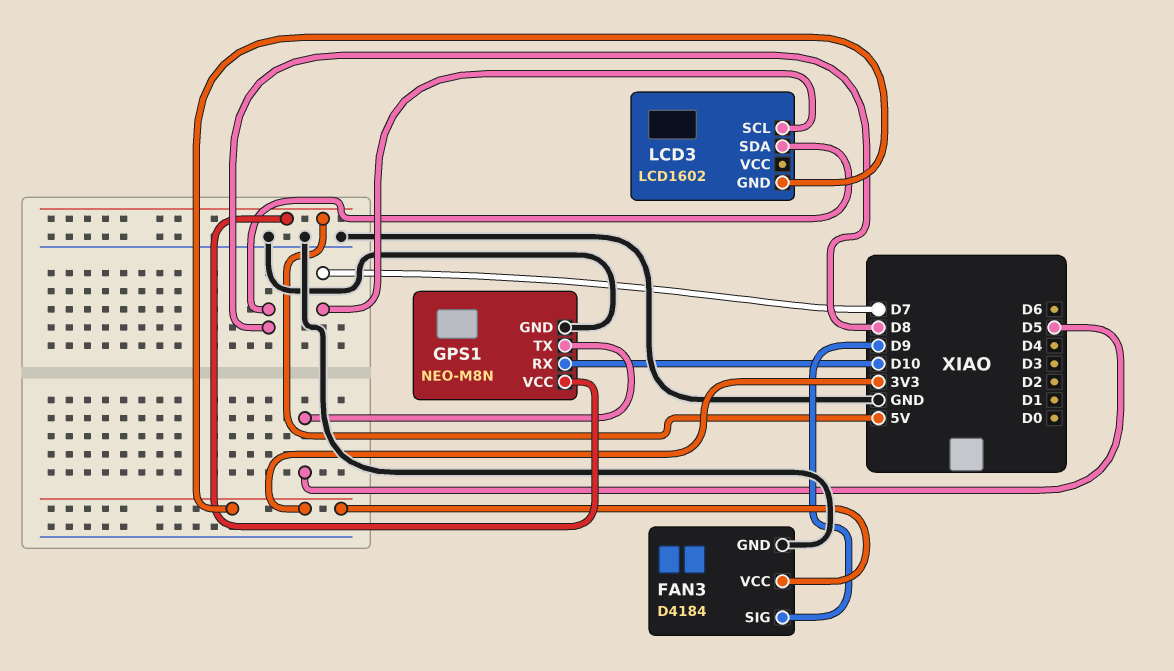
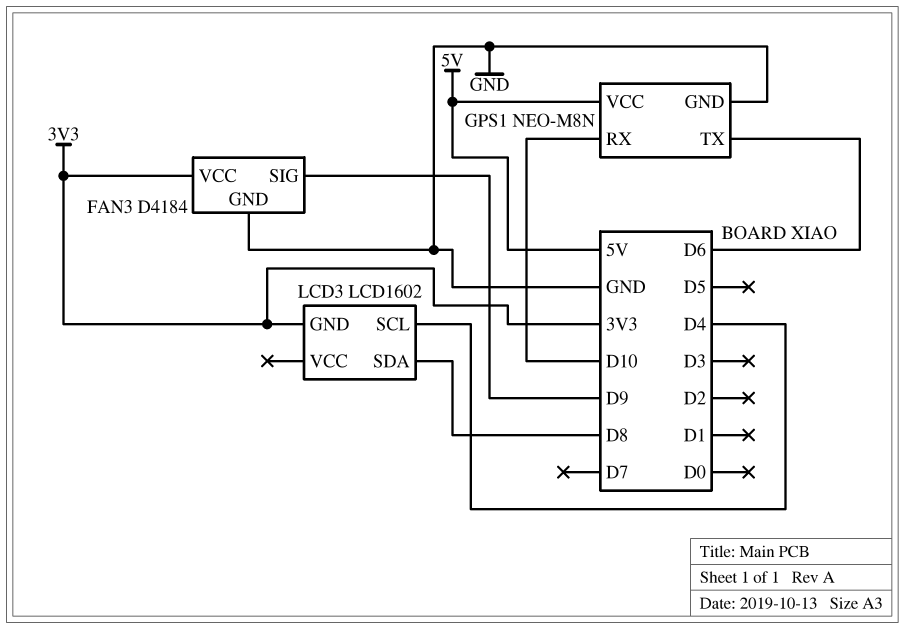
GPS1 pin TX: D5 -> D6
LCD3 pin SCL: D7 -> D4

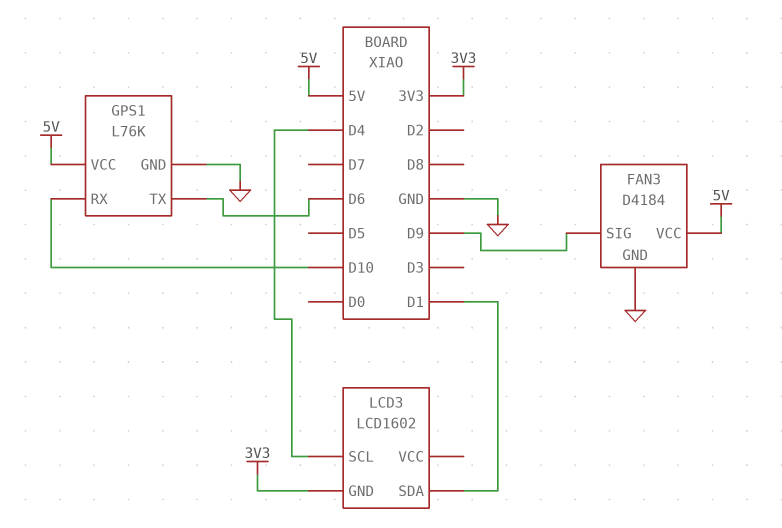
FAN3 pin VCC: 3V3 -> 5V
GPS1: NEO-M8N -> L76K
LCD3 pin SDA: D8 -> D1

